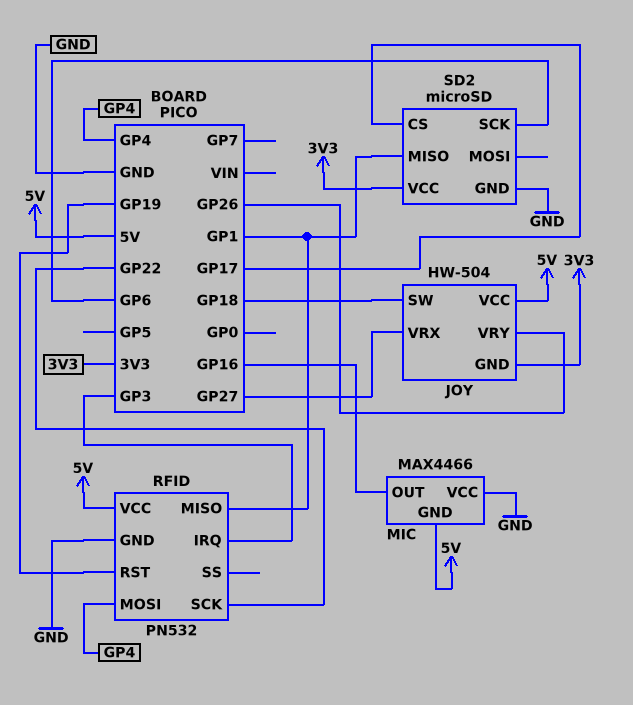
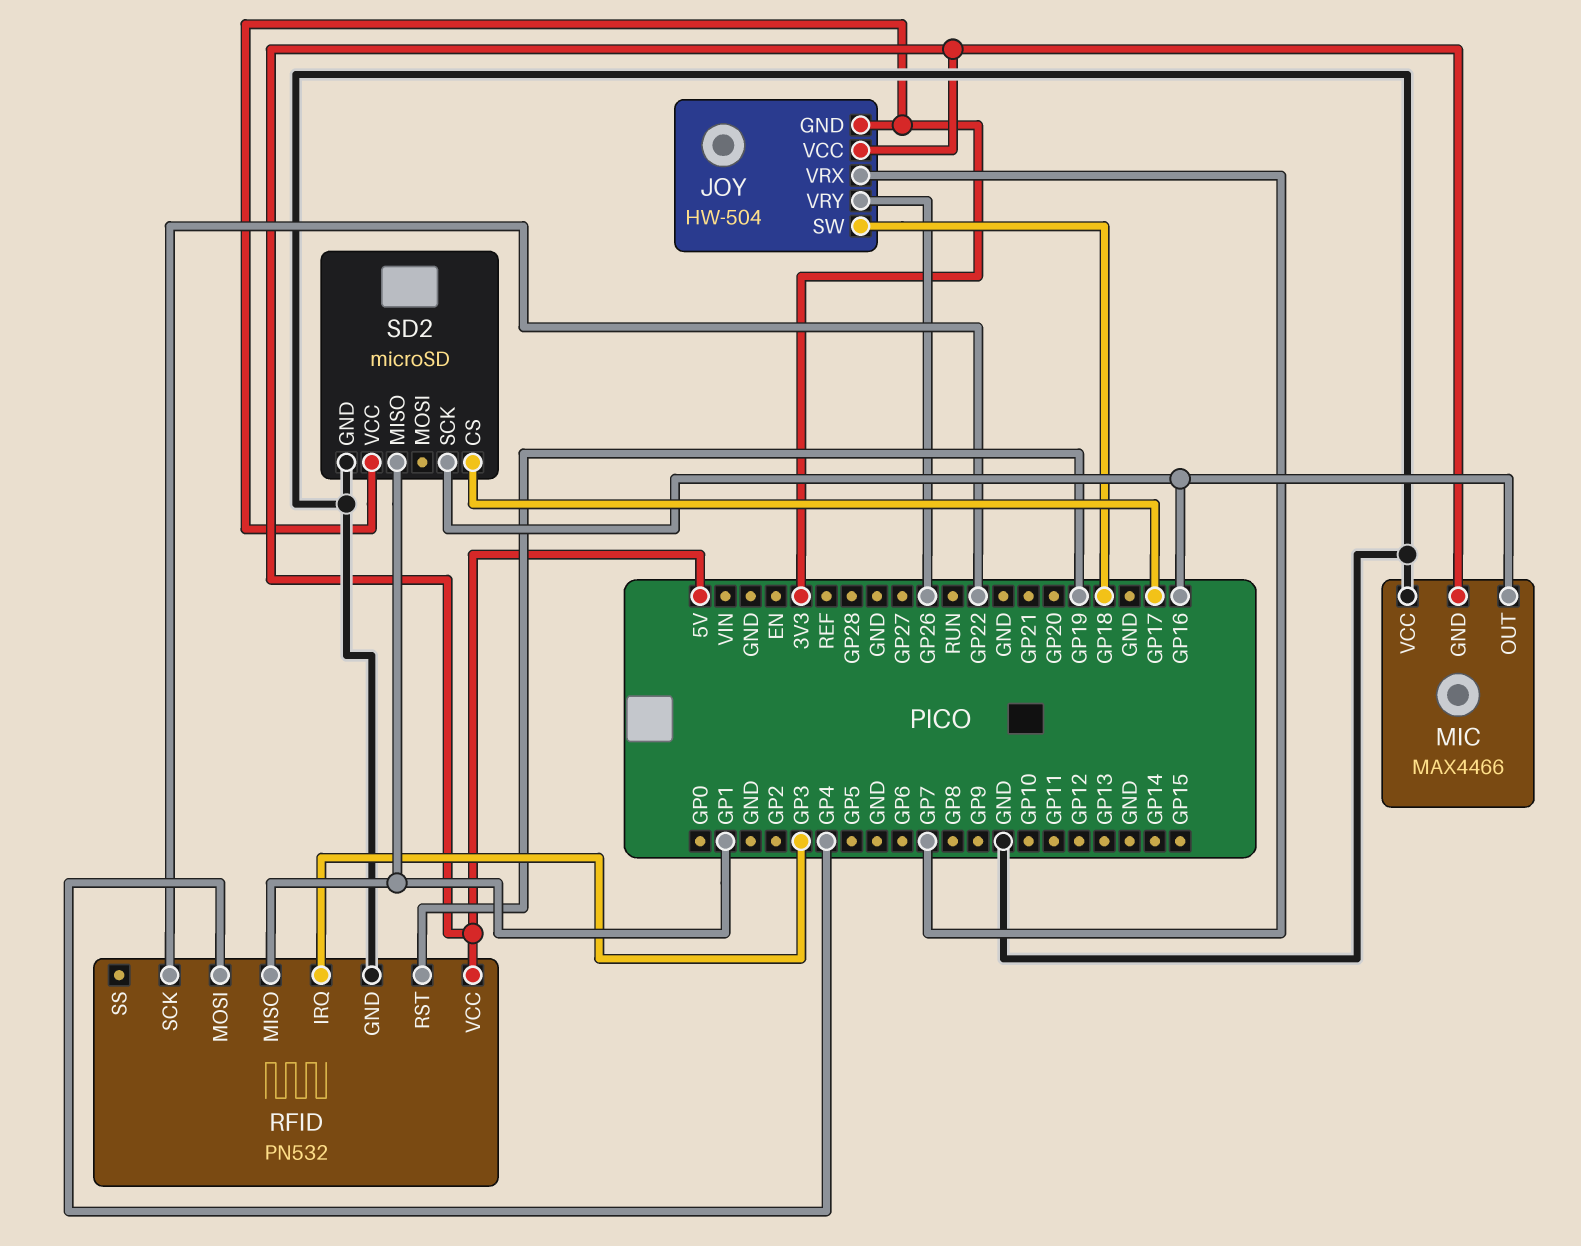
JOY pin VRX: GP27 -> GP7
SD2 pin SCK: GP6 -> GP16

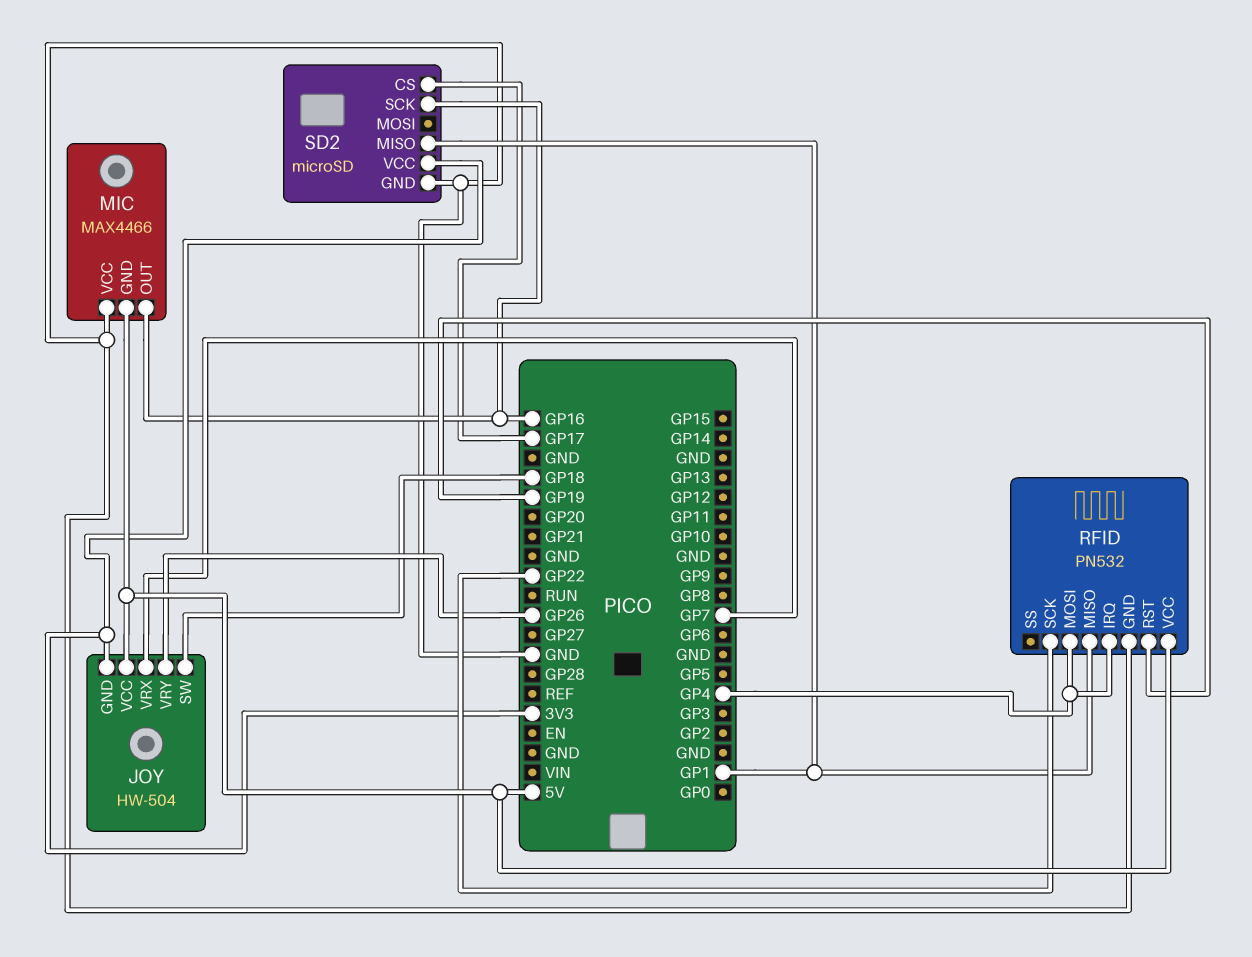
RFID pin IRQ: GP3 -> GP4

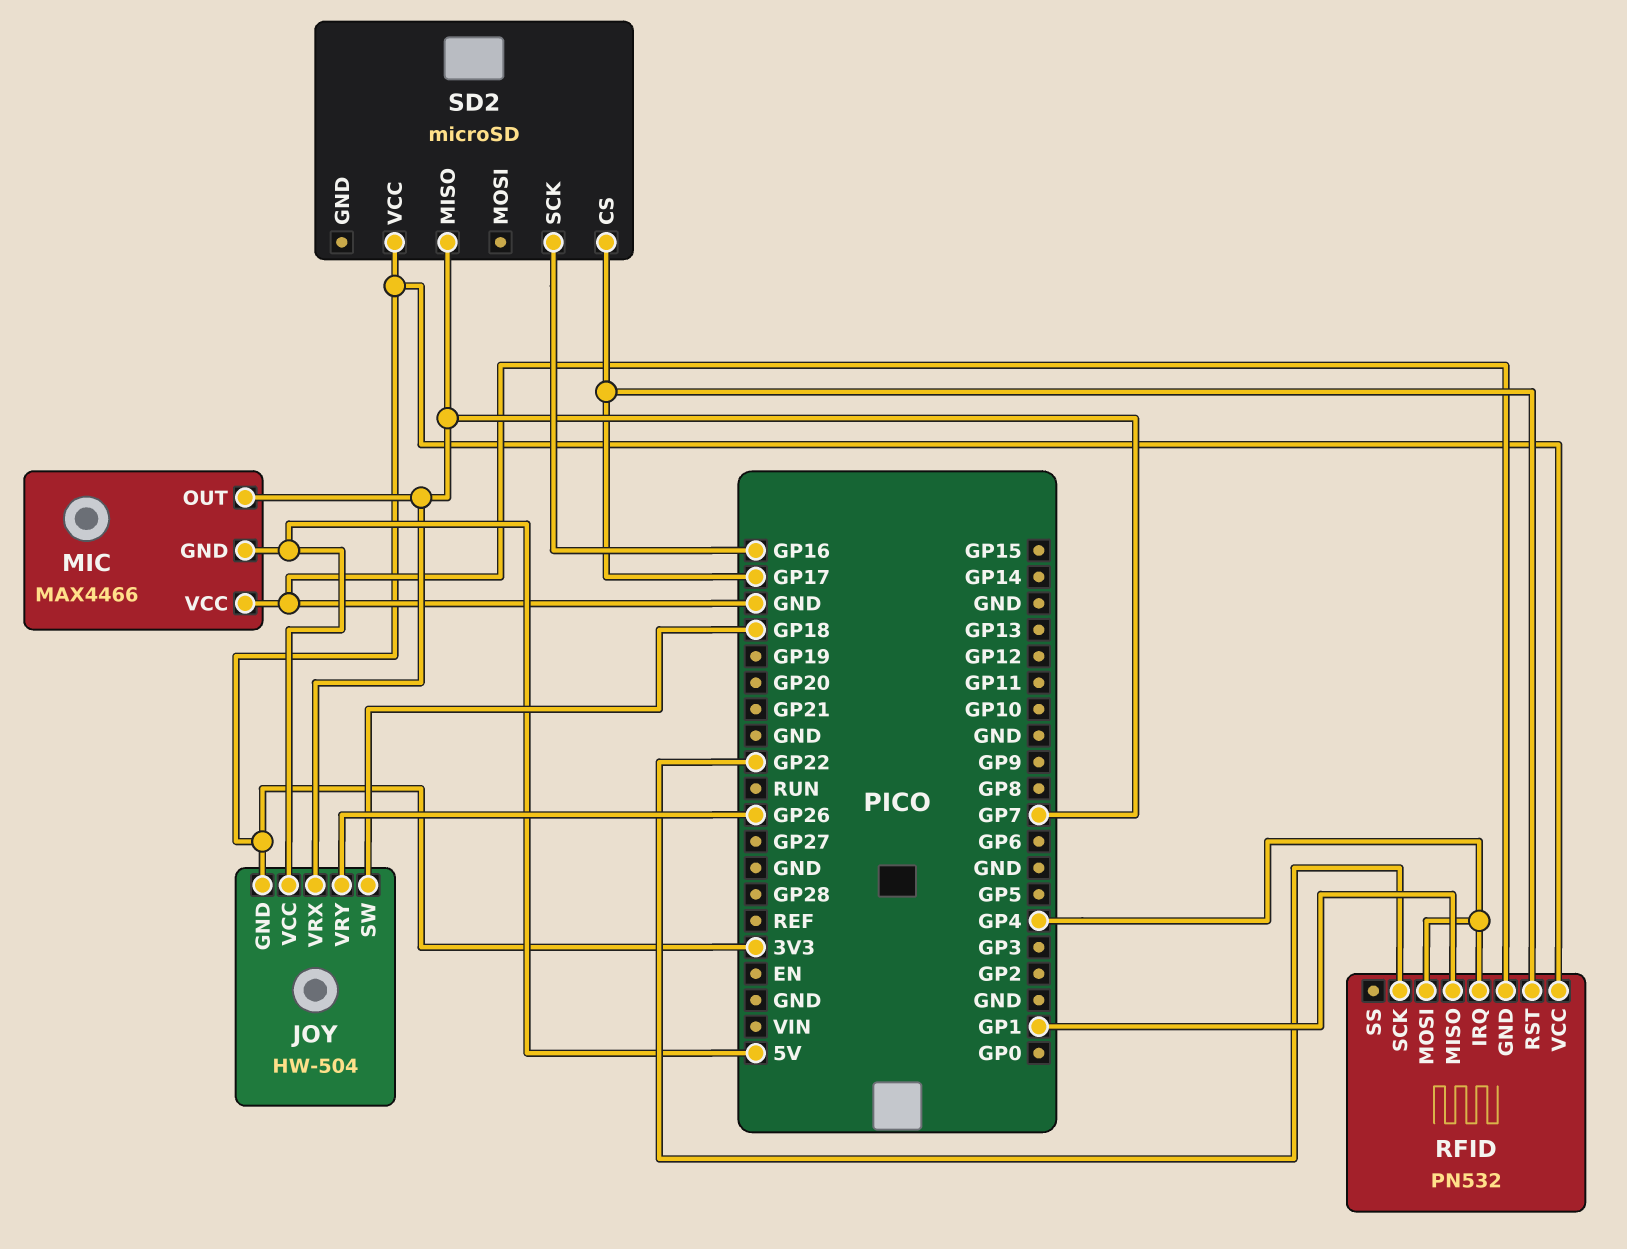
MIC pin OUT: GP16 -> GP7
RFID pin RST: GP19 -> GP17
RFID pin VCC: 5V -> 3V3
SD2 pin GND: GND -> none
SD2 pin MISO: GP1 -> GP7

